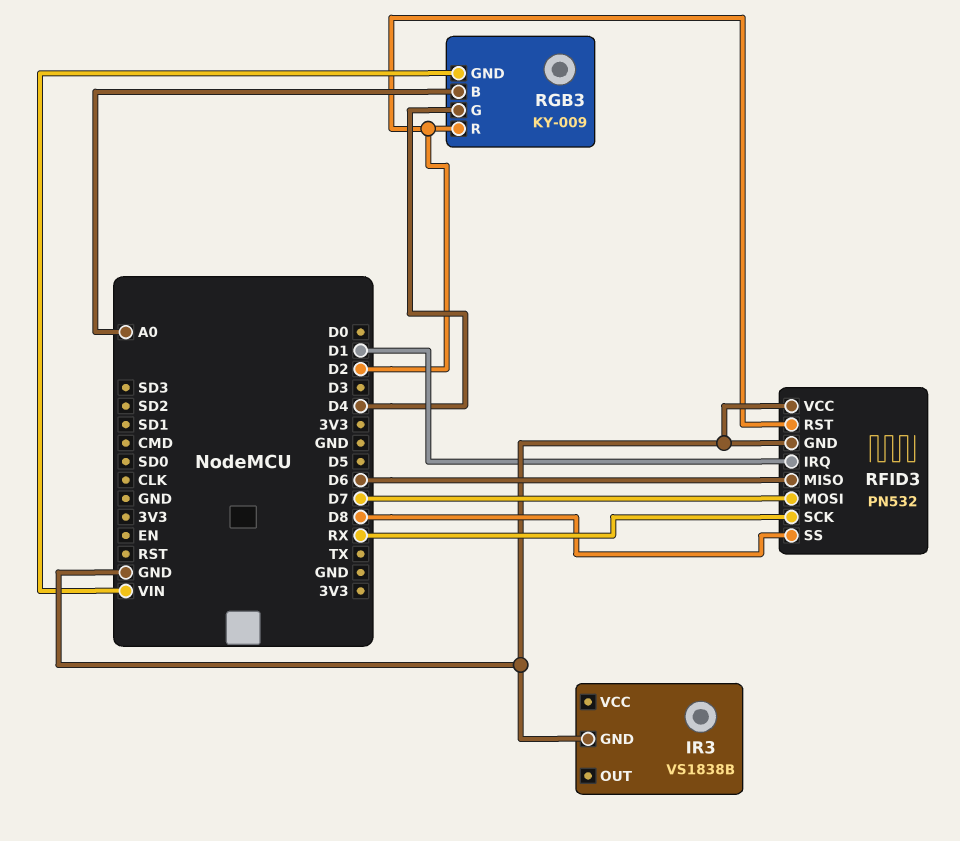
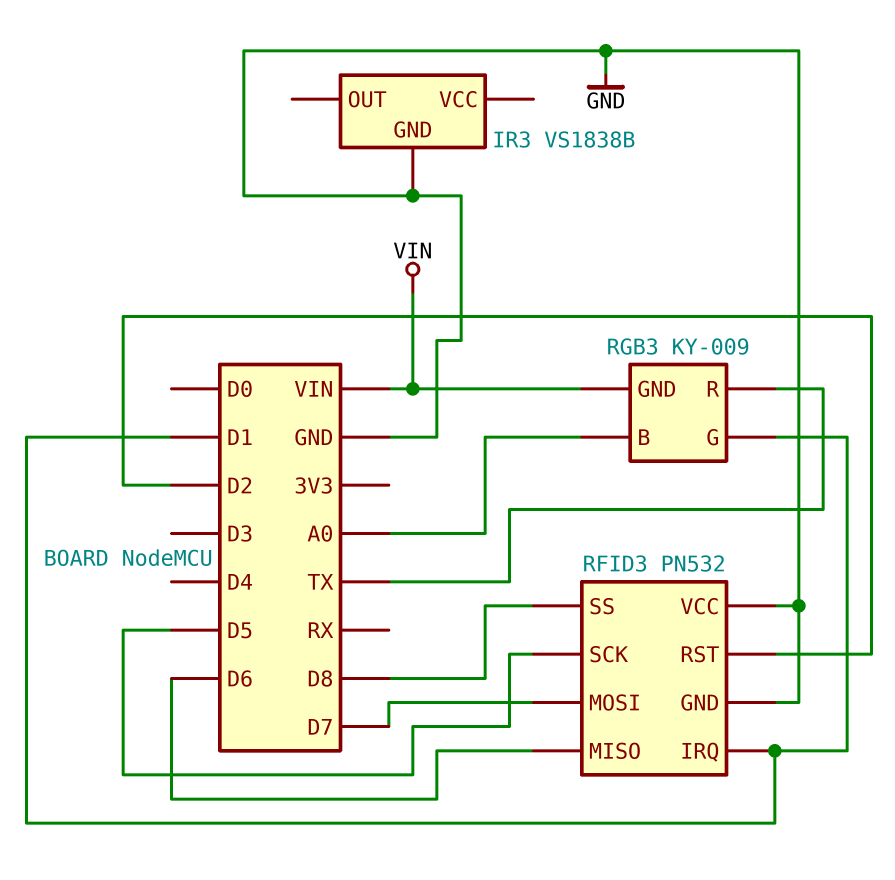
RFID3 pin SCK: RX -> D5
RGB3 pin G: D4 -> D1
RGB3 pin R: D2 -> TX

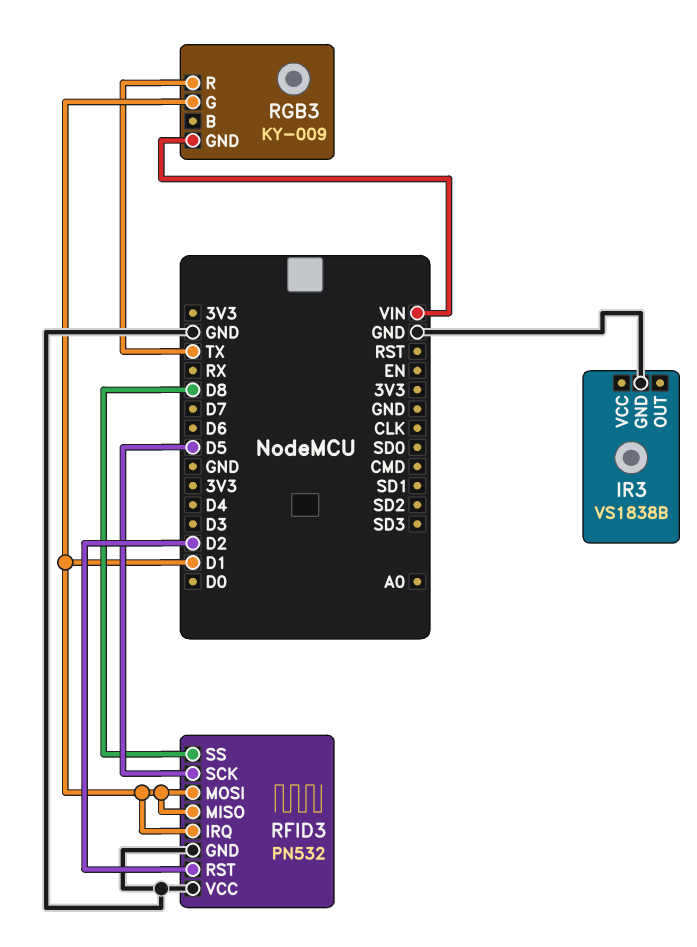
RFID3 pin MISO: D6 -> D1
RFID3 pin MOSI: D7 -> D1
RGB3 pin B: A0 -> none

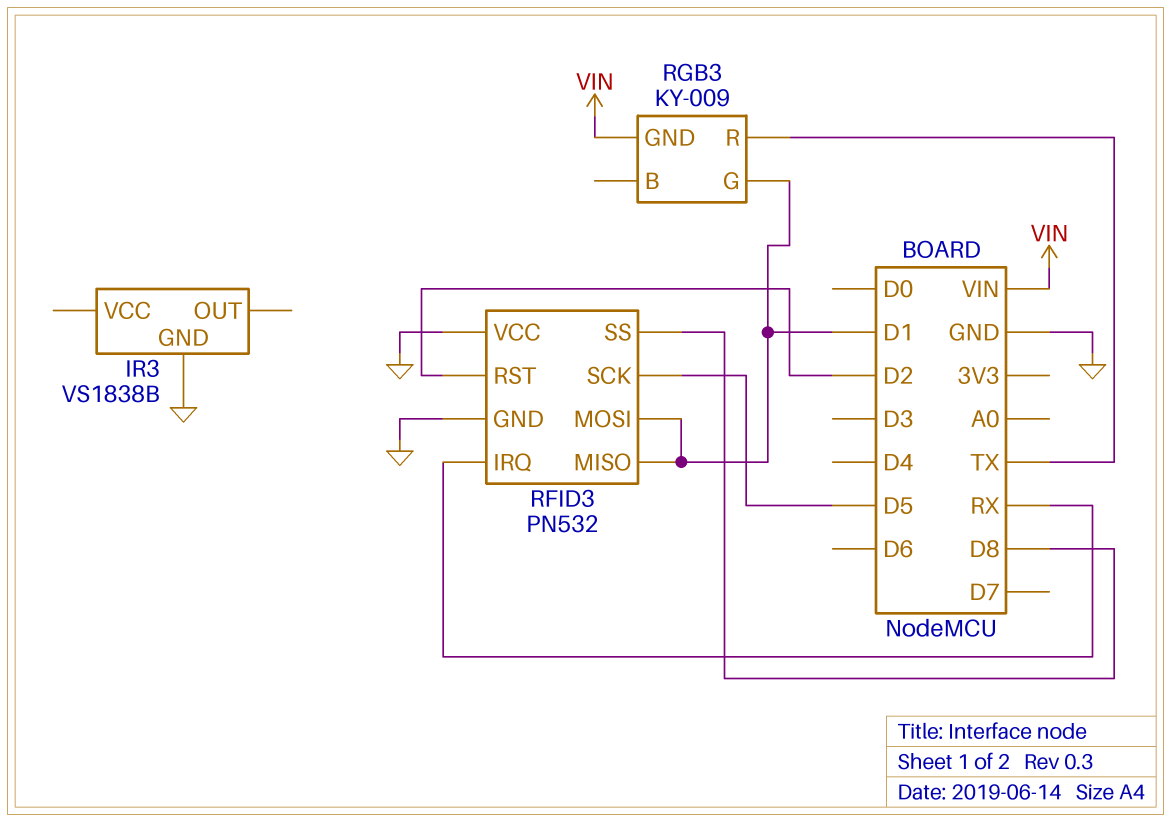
RFID3 pin IRQ: D1 -> RX

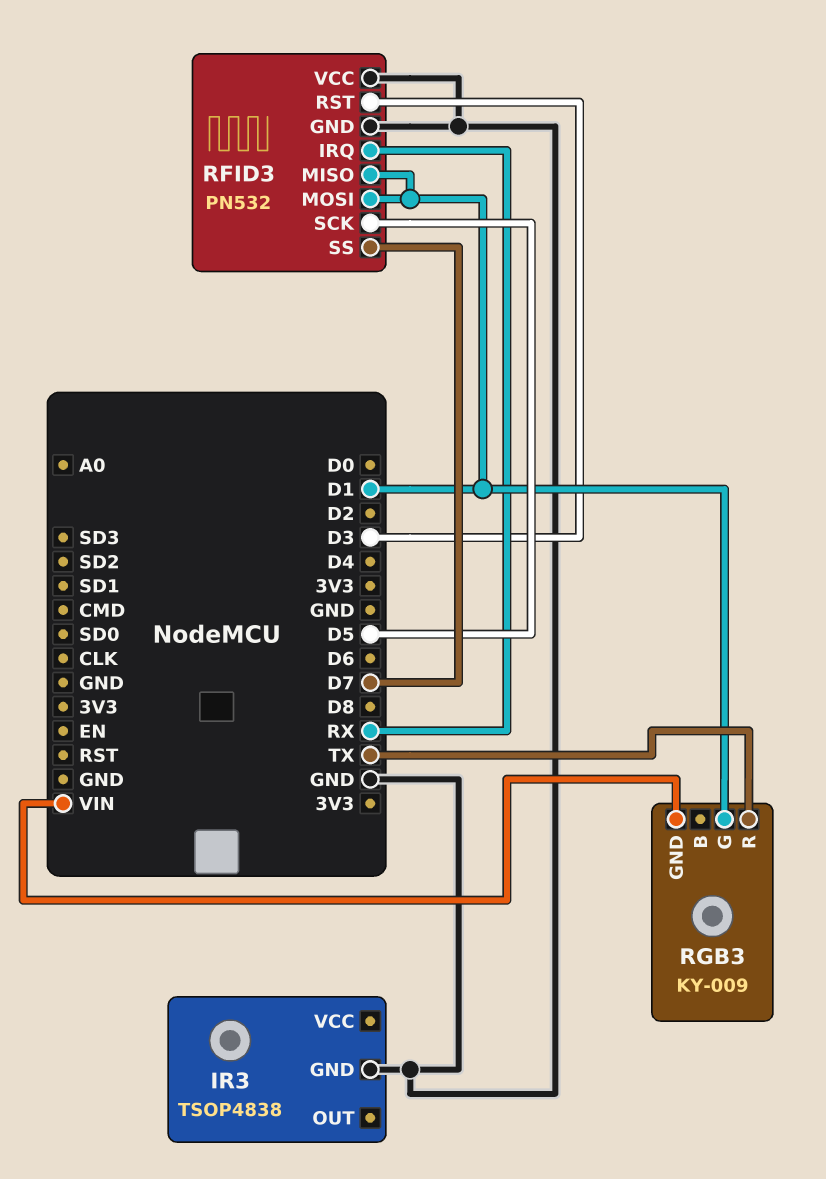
IR3: VS1838B -> TSOP4838
RFID3 pin RST: D2 -> D3
RFID3 pin SS: D8 -> D7

